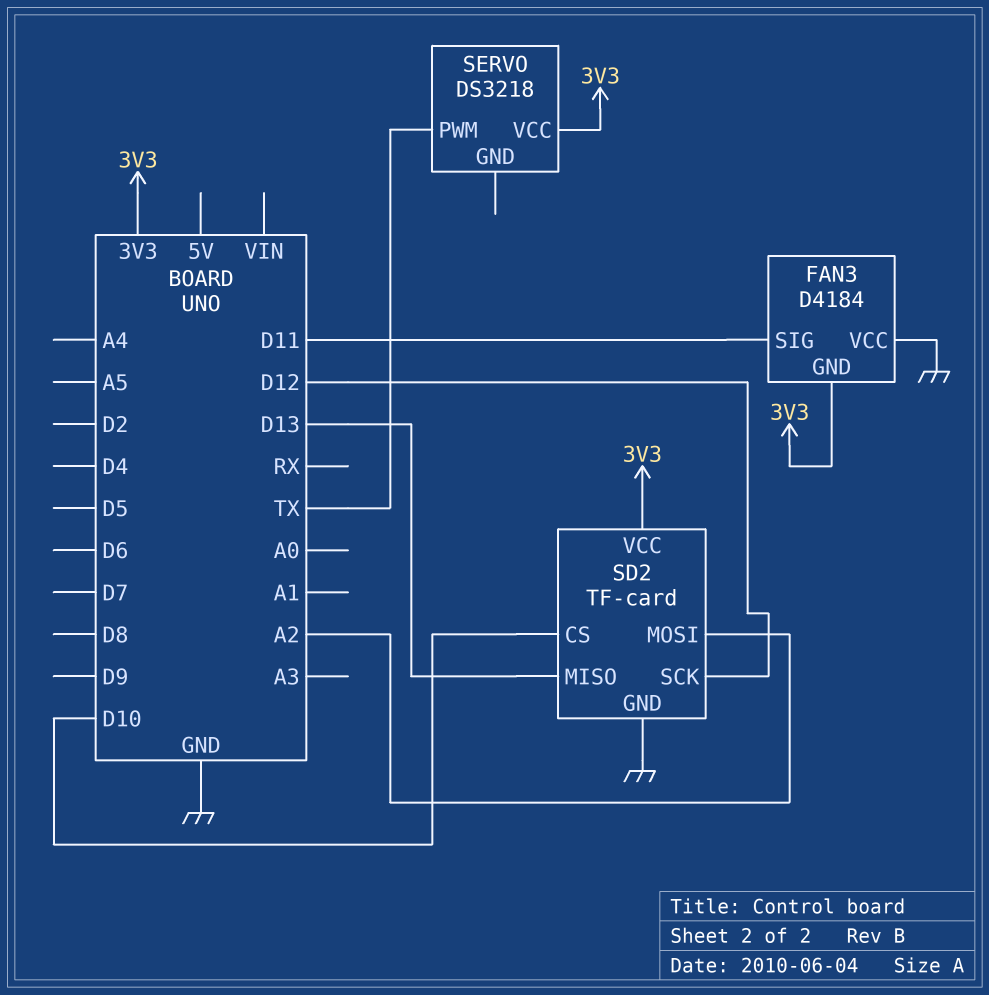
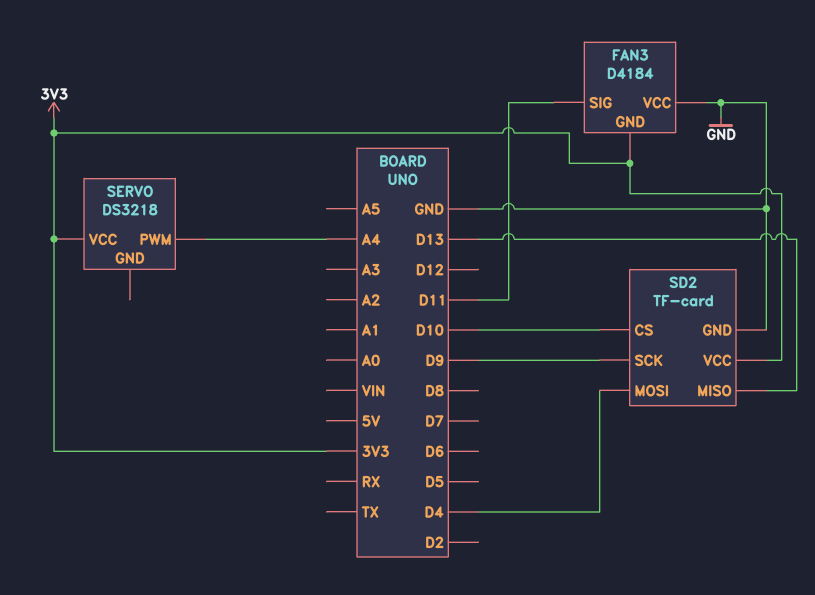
SD2 pin MOSI: A2 -> D4
SD2 pin SCK: D12 -> D9
SERVO pin PWM: TX -> A4

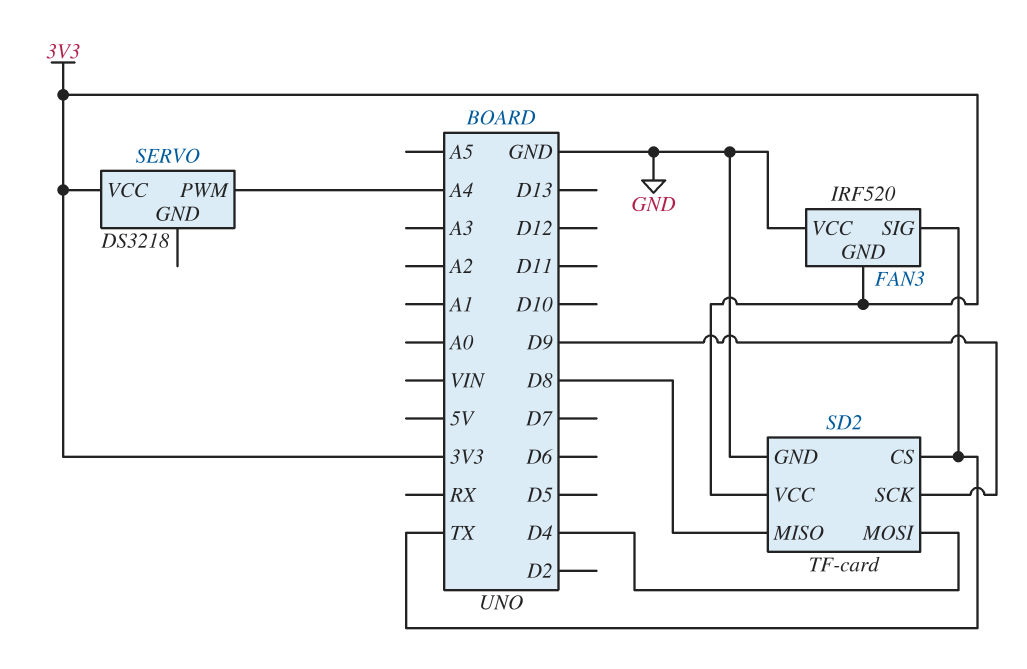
FAN3: D4184 -> IRF520
FAN3 pin SIG: D11 -> TX
SD2 pin CS: D10 -> TX
SD2 pin MISO: D13 -> D8

